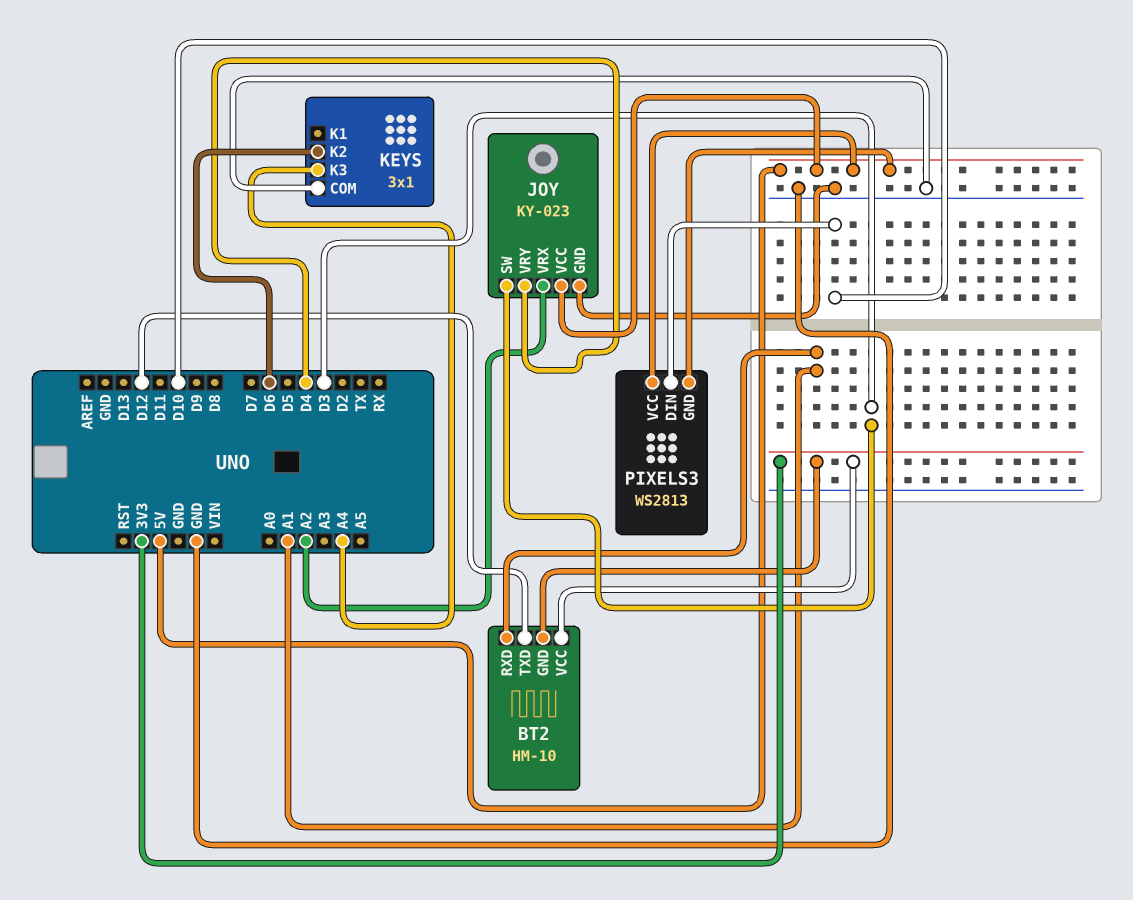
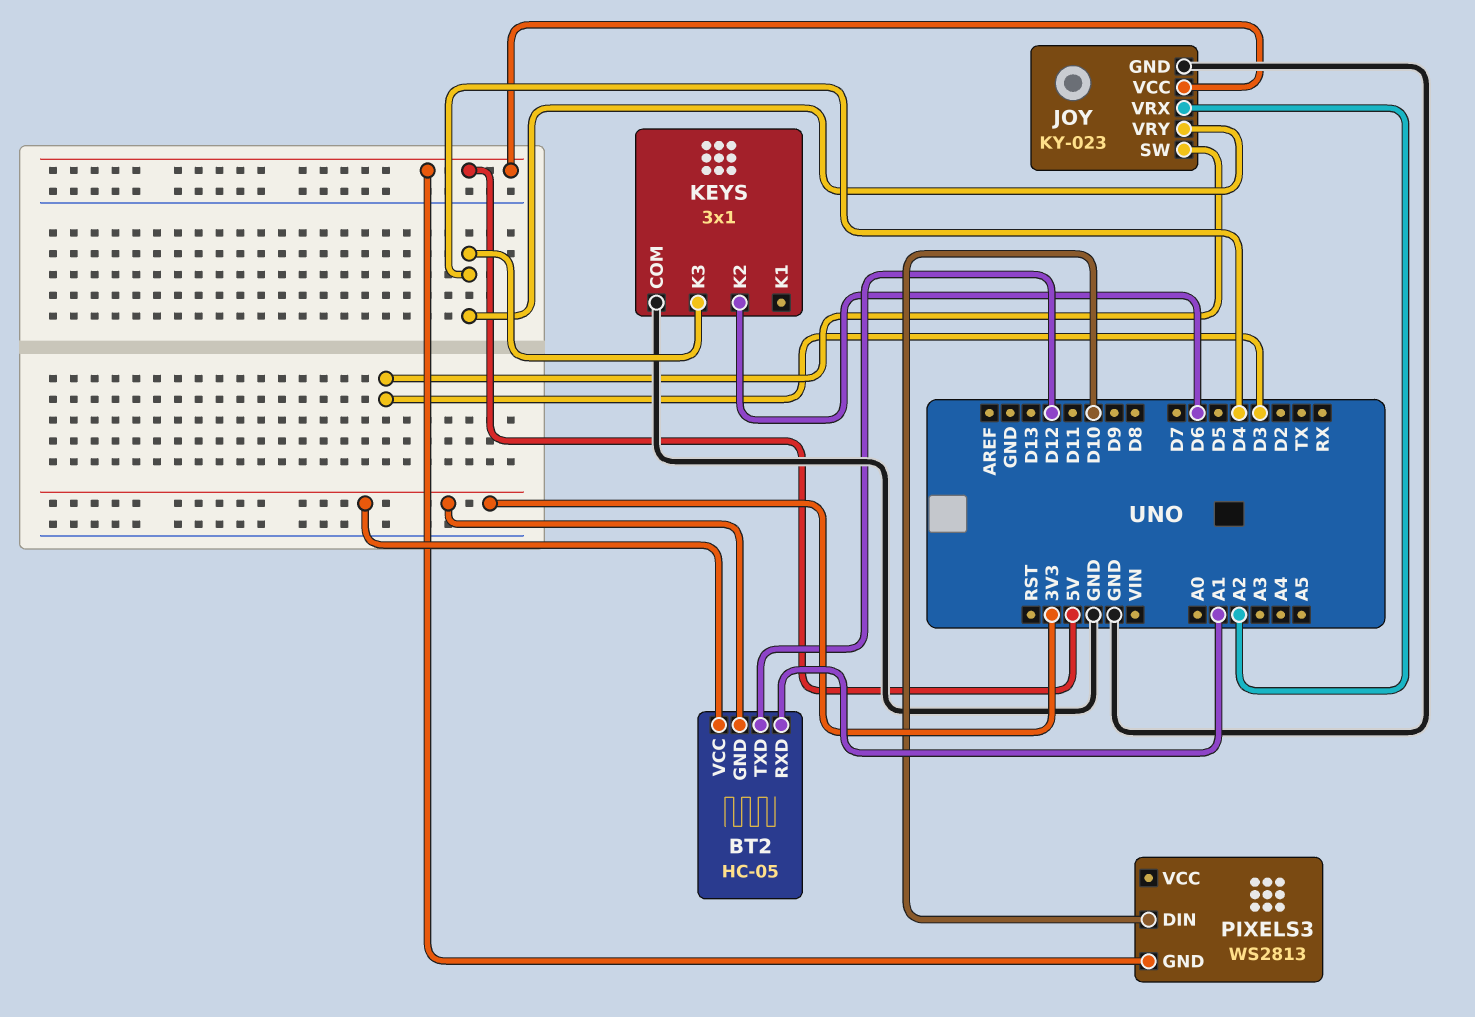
BT2: HM-10 -> HC-05
KEYS pin K3: A4 -> D4
PIXELS3 pin VCC: 5V -> none

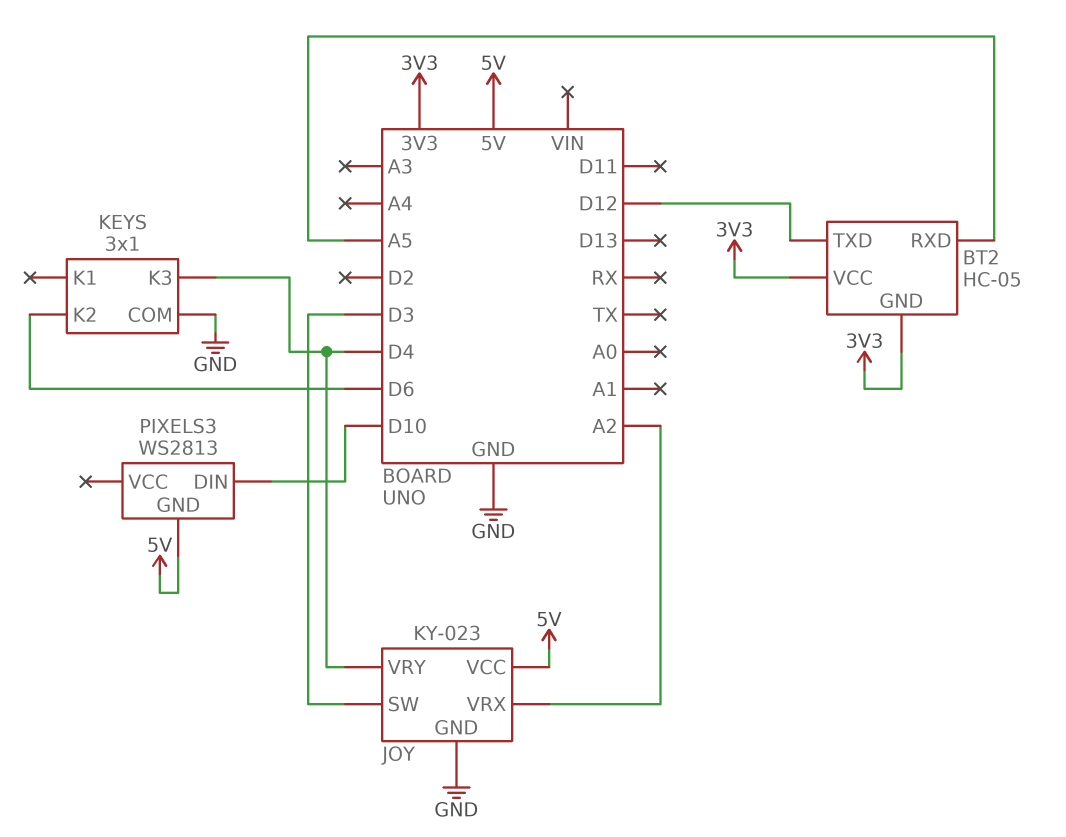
BT2 pin RXD: A1 -> A5

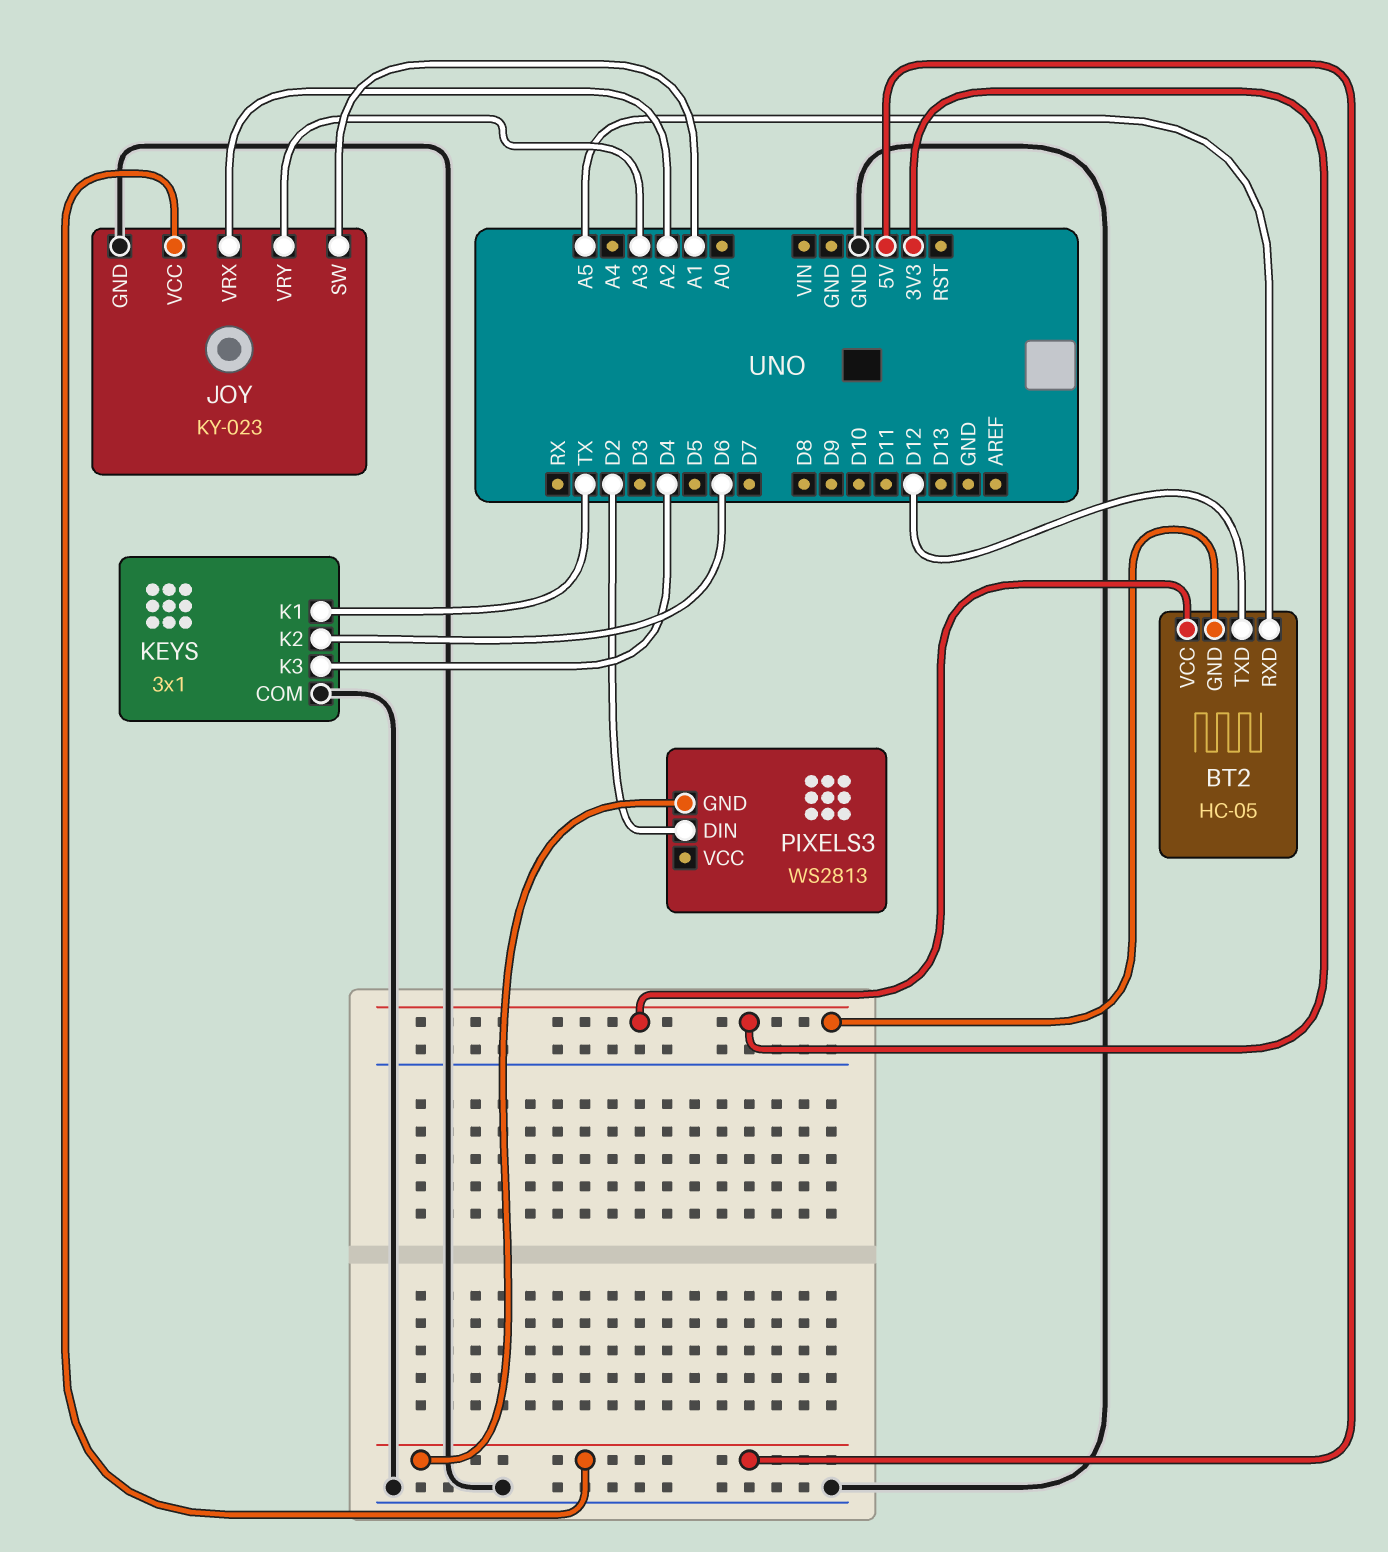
JOY pin SW: D3 -> A1
JOY pin VRY: D4 -> A3
KEYS pin K1: none -> TX
PIXELS3 pin DIN: D10 -> D2

